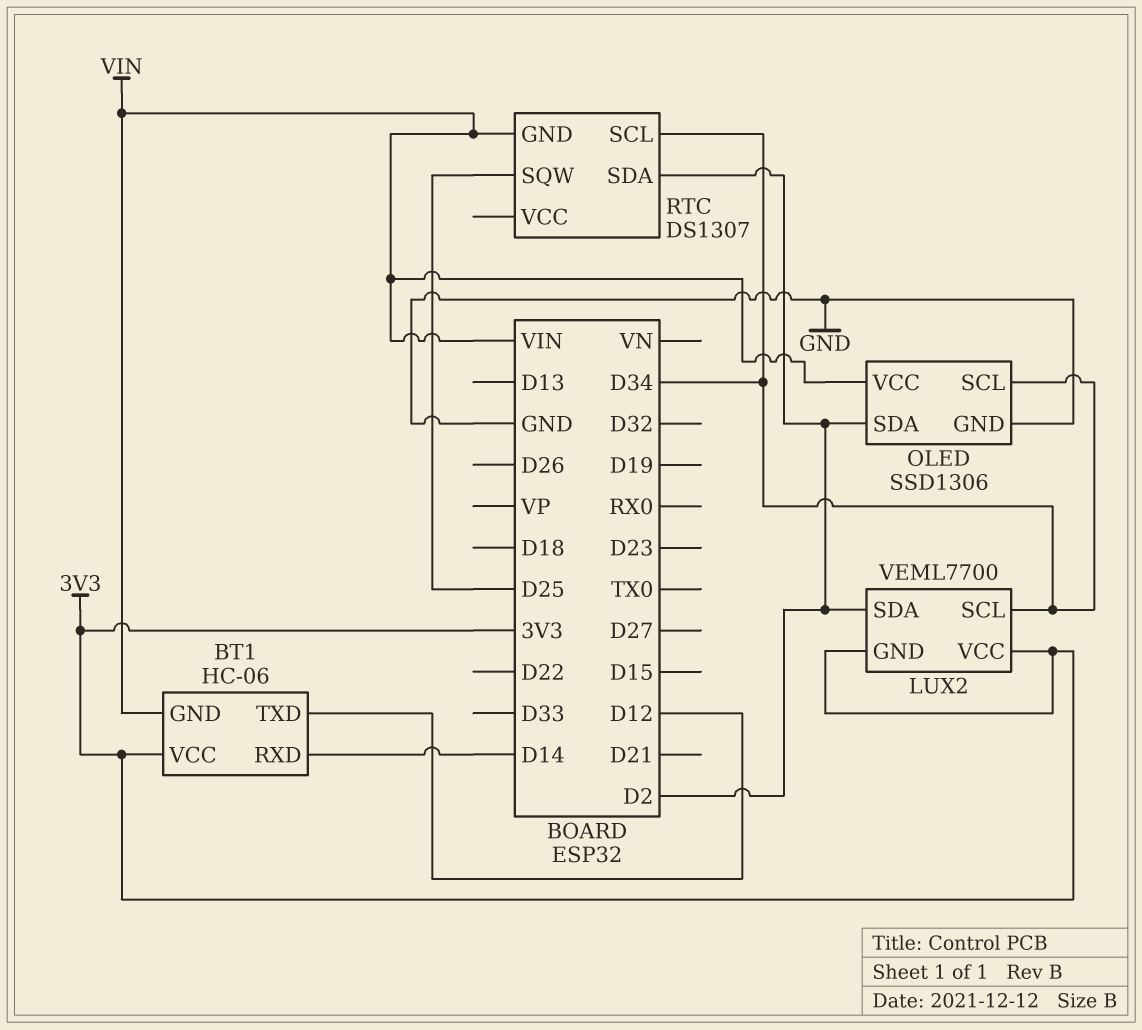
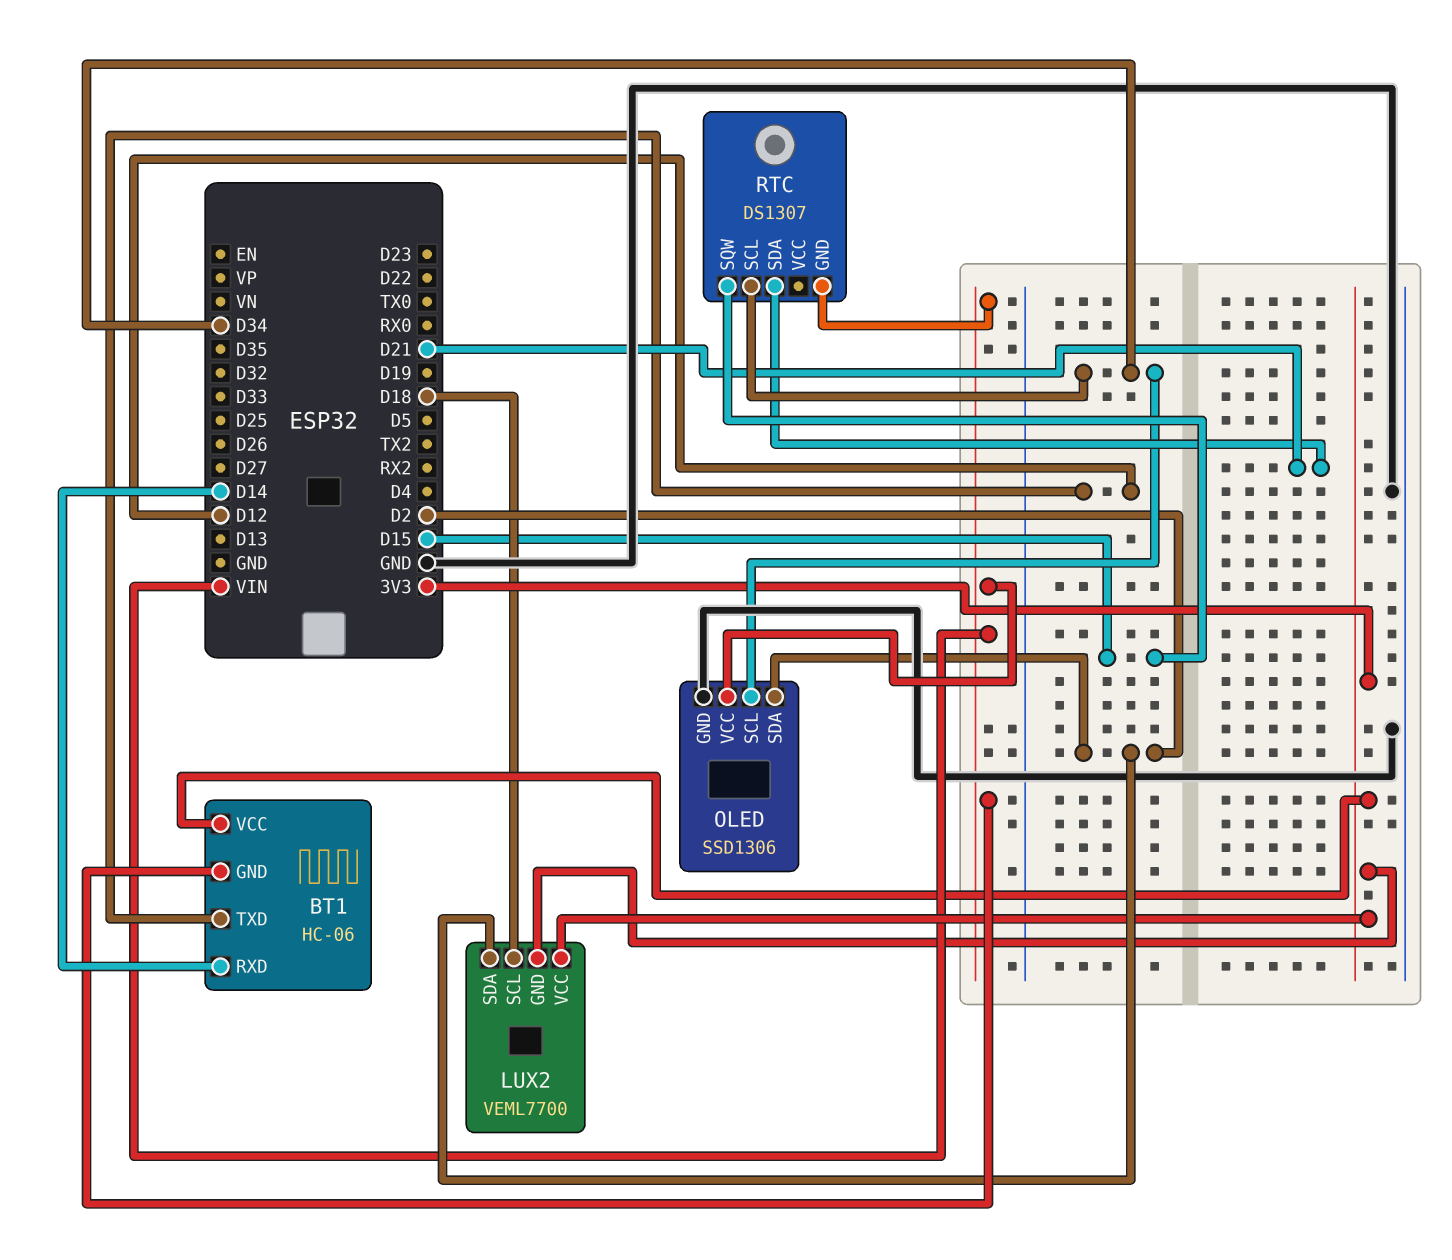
LUX2 pin SCL: D34 -> D18
RTC pin SDA: D2 -> D21
RTC pin SQW: D25 -> D15

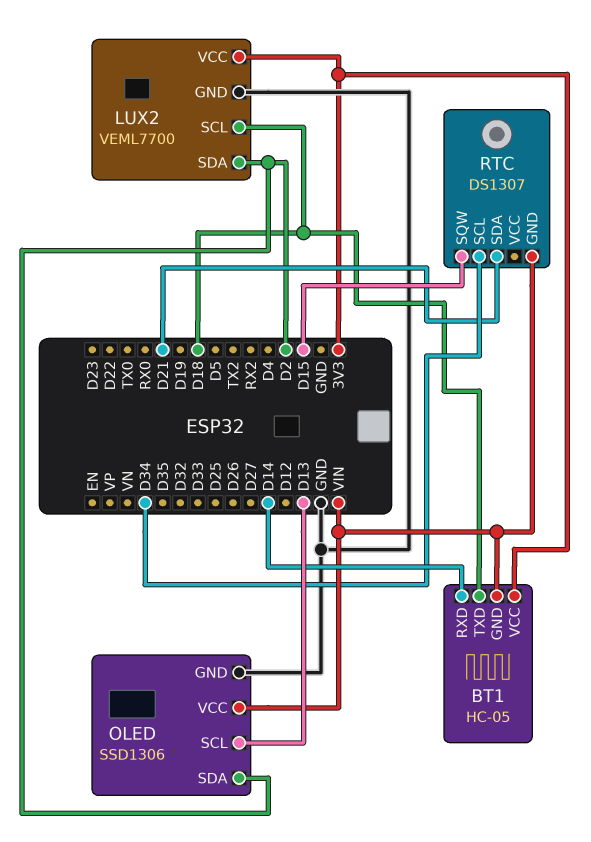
BT1: HC-06 -> HC-05
BT1 pin TXD: D12 -> D18
LUX2 pin GND: 3V3 -> GND
OLED pin SCL: D34 -> D13

